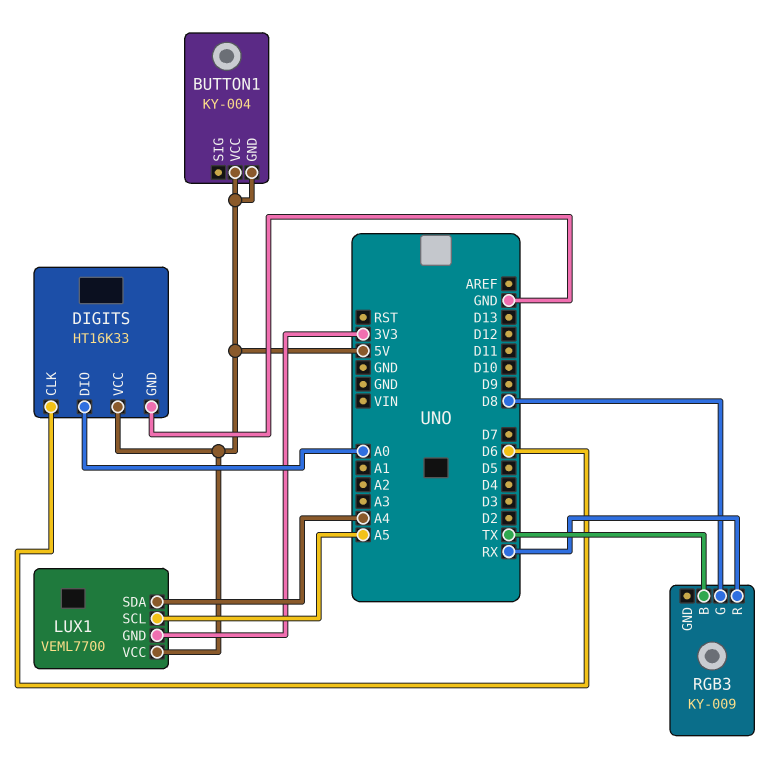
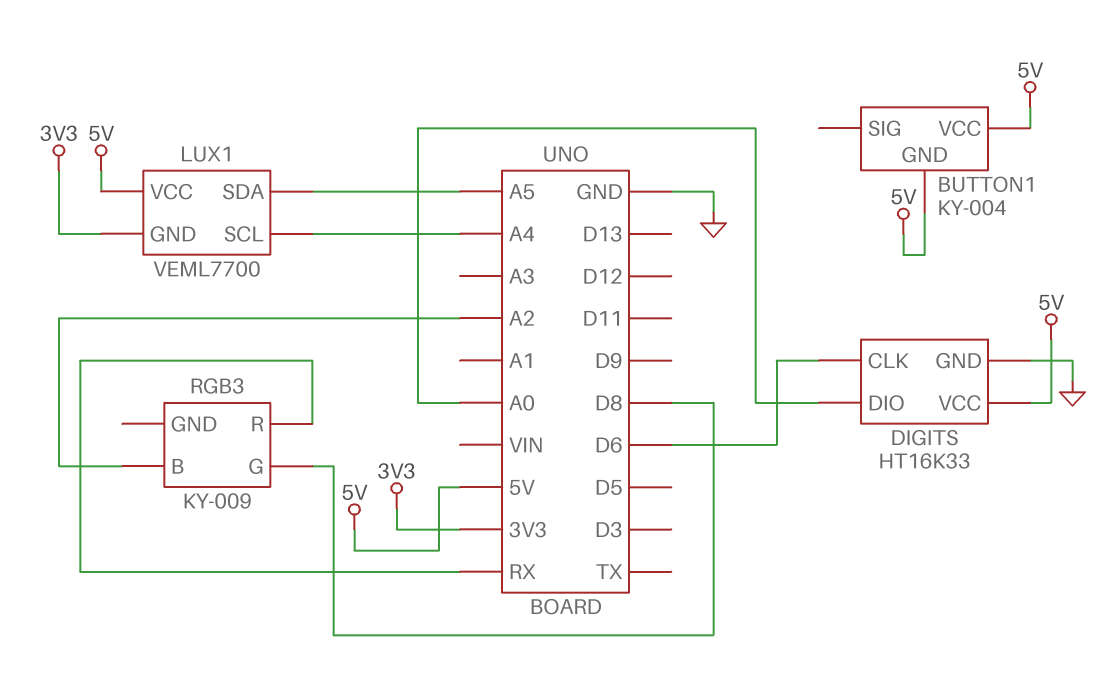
LUX1 pin SCL: A5 -> A4
LUX1 pin SDA: A4 -> A5
RGB3 pin B: TX -> A2

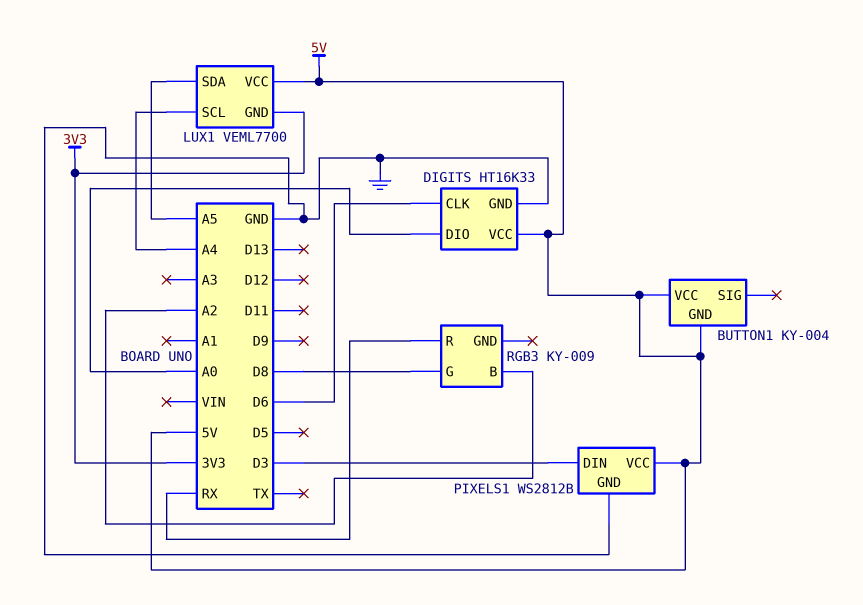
PIXELS1: none -> WS2812B
PIXELS1 pin DIN: none -> D3
PIXELS1 pin GND: none -> GND
PIXELS1 pin VCC: none -> 5V

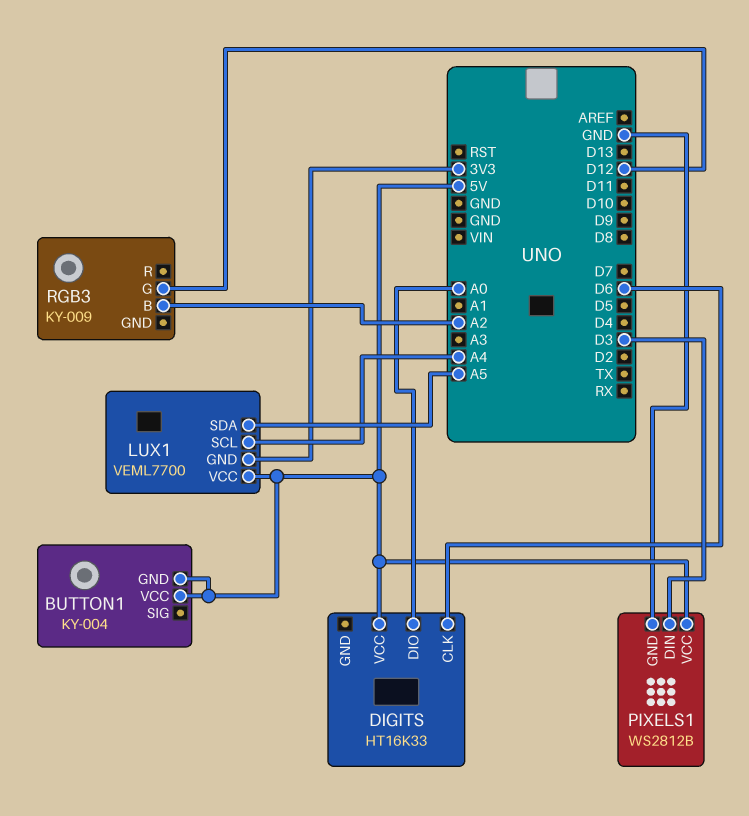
DIGITS pin GND: GND -> none
RGB3 pin G: D8 -> D12
RGB3 pin R: RX -> none

